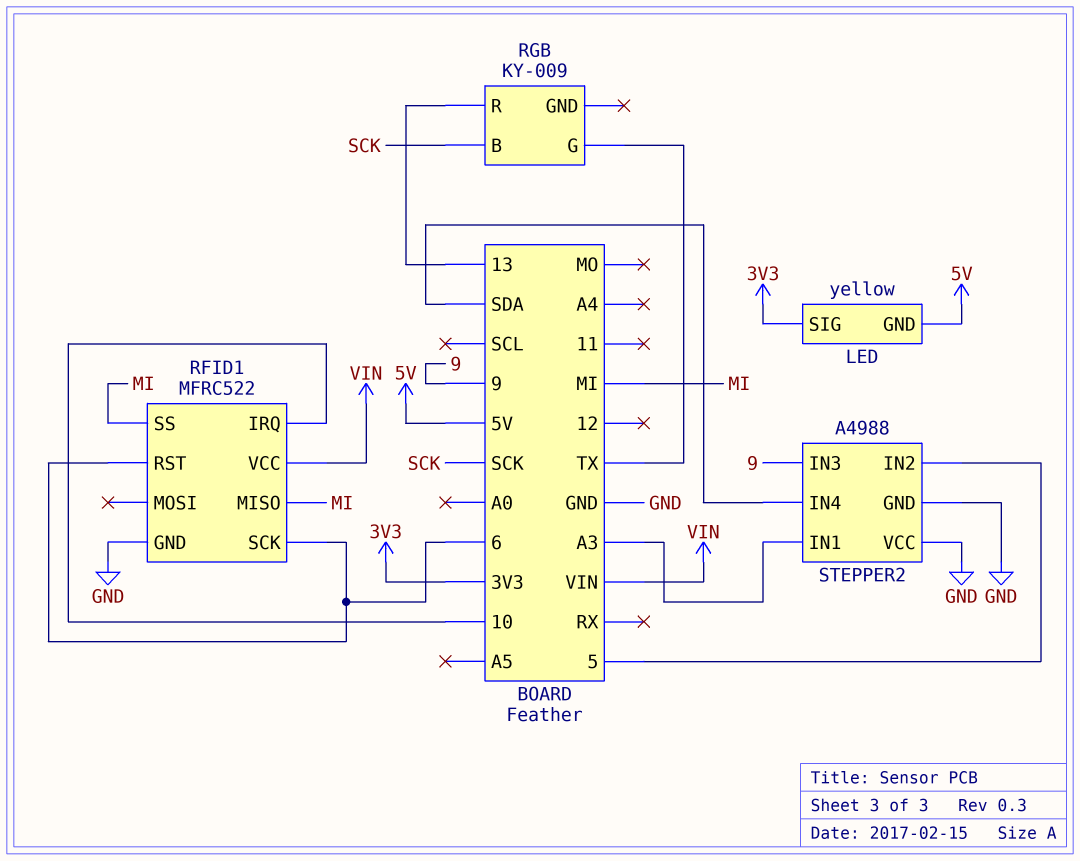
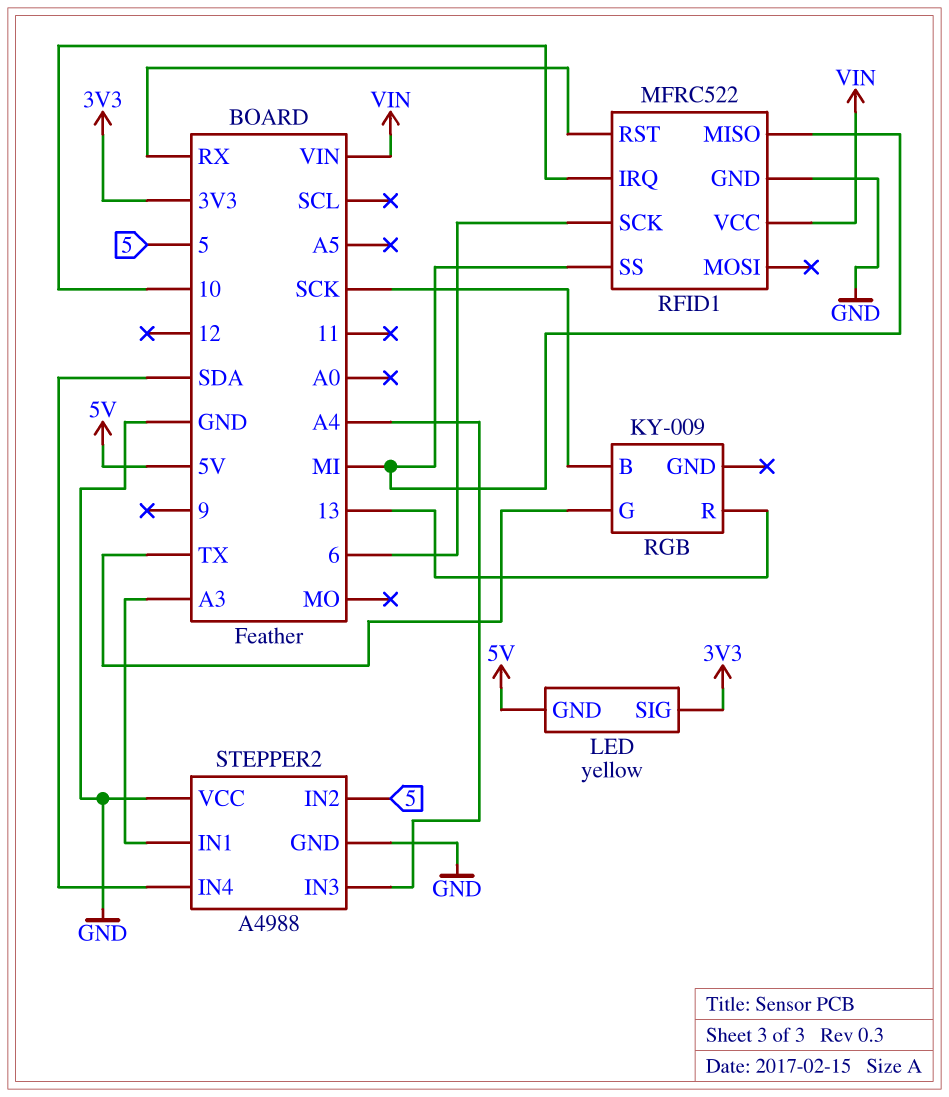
RFID1 pin RST: 6 -> RX
STEPPER2 pin IN3: 9 -> A4

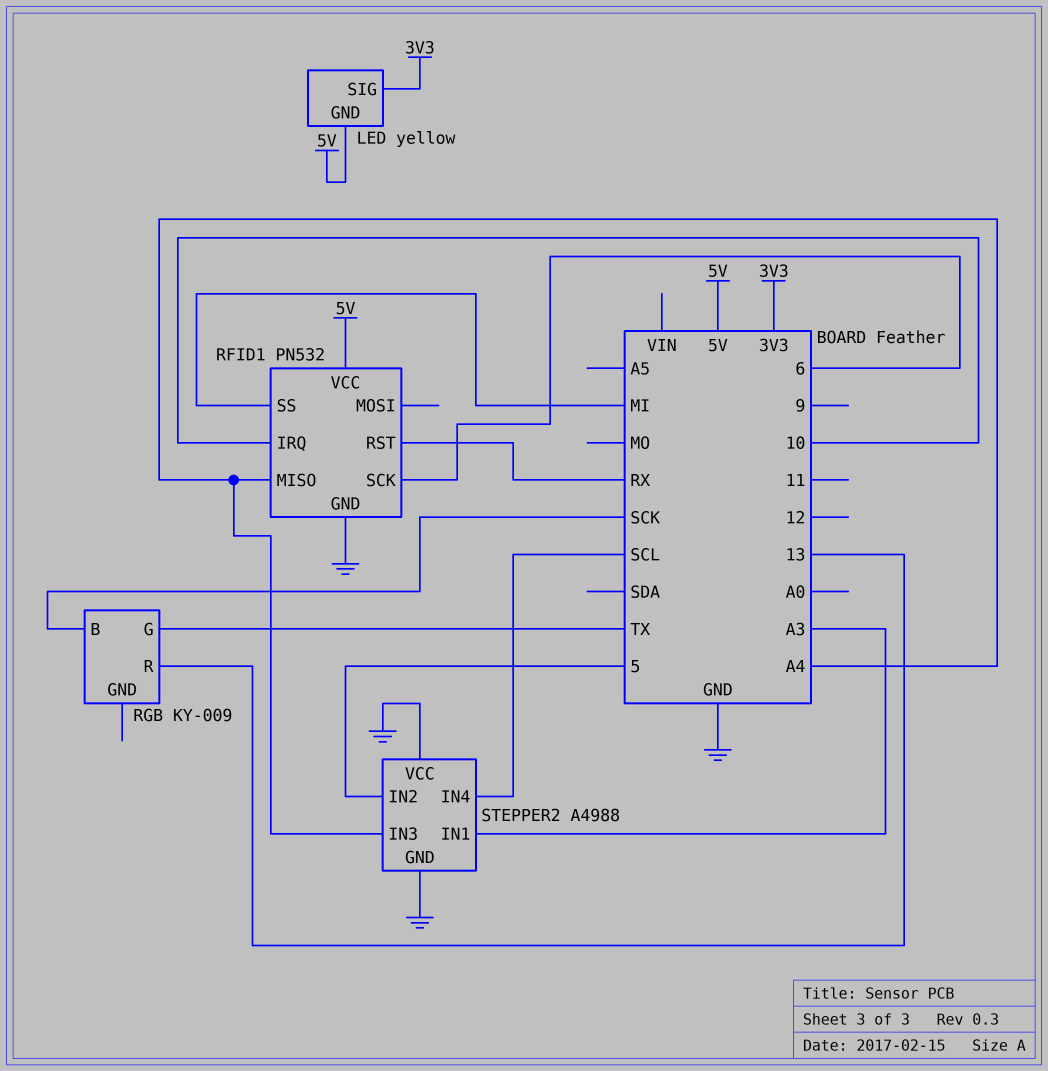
RFID1: MFRC522 -> PN532
RFID1 pin MISO: MI -> A4
RFID1 pin VCC: VIN -> 5V
STEPPER2 pin IN4: SDA -> SCL

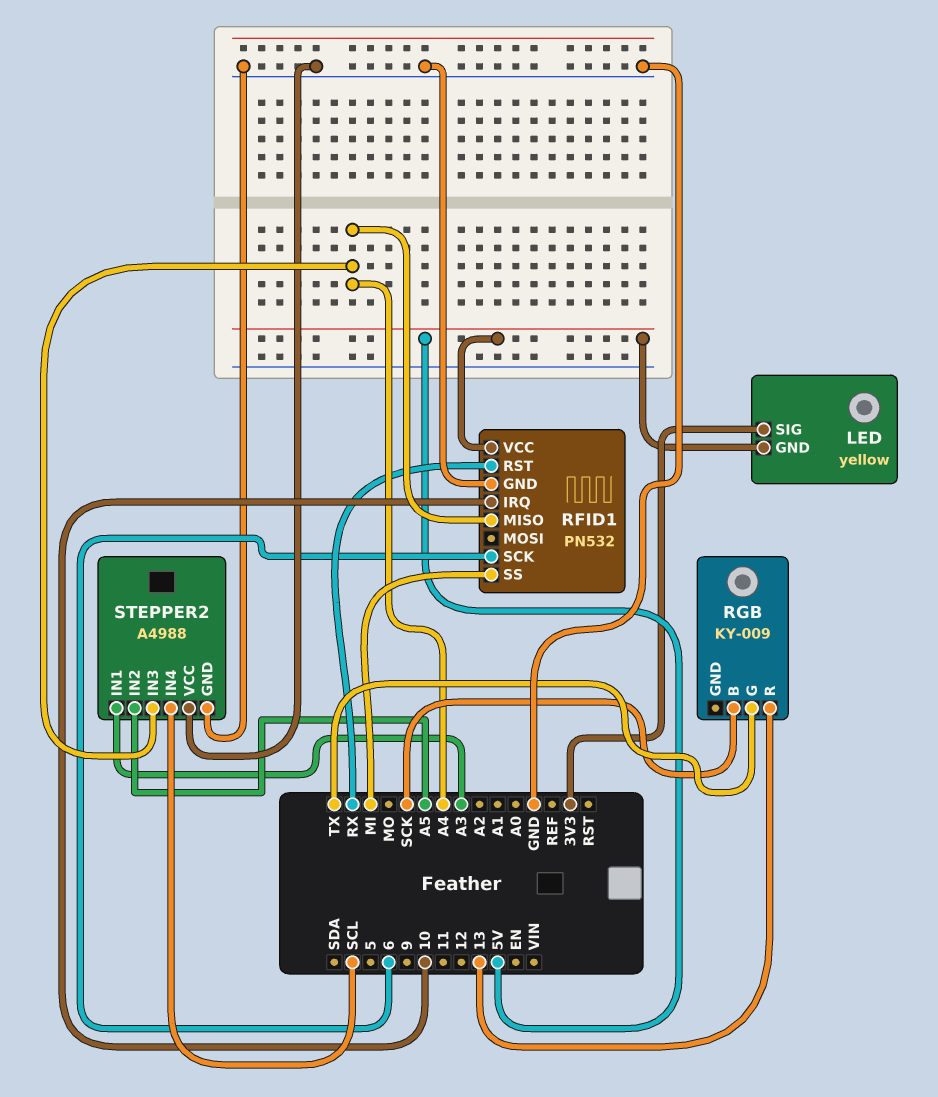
STEPPER2 pin IN2: 5 -> A5

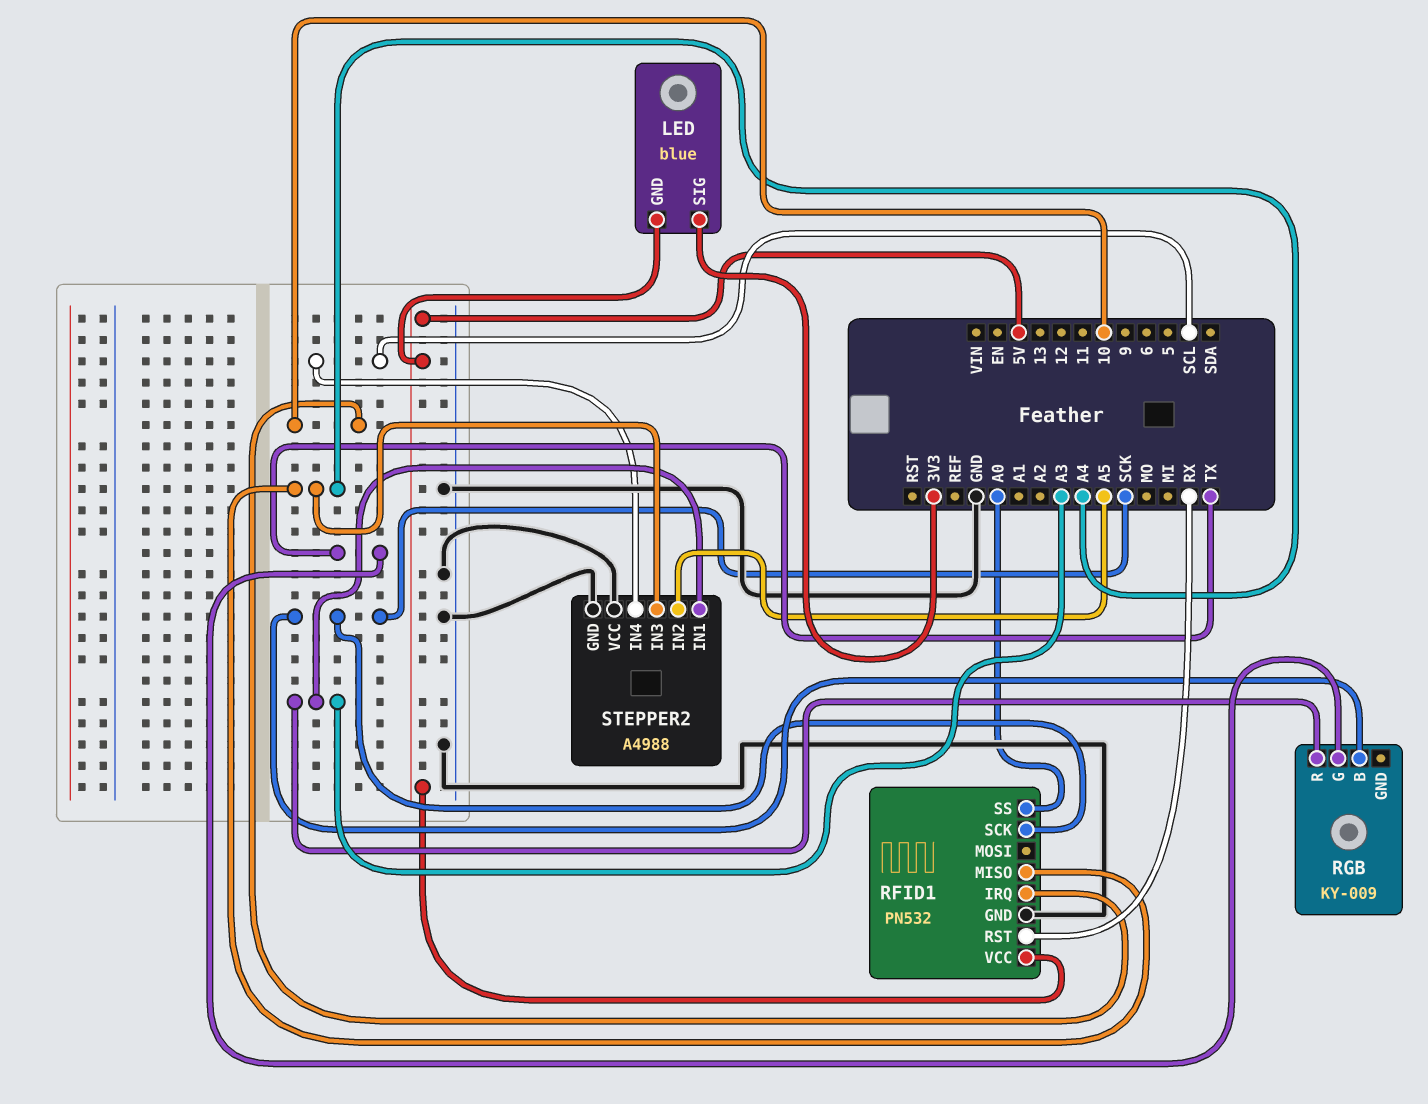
LED: yellow -> blue
RFID1 pin SCK: 6 -> SCK
RFID1 pin SS: MI -> A0
RGB pin R: 13 -> A3

